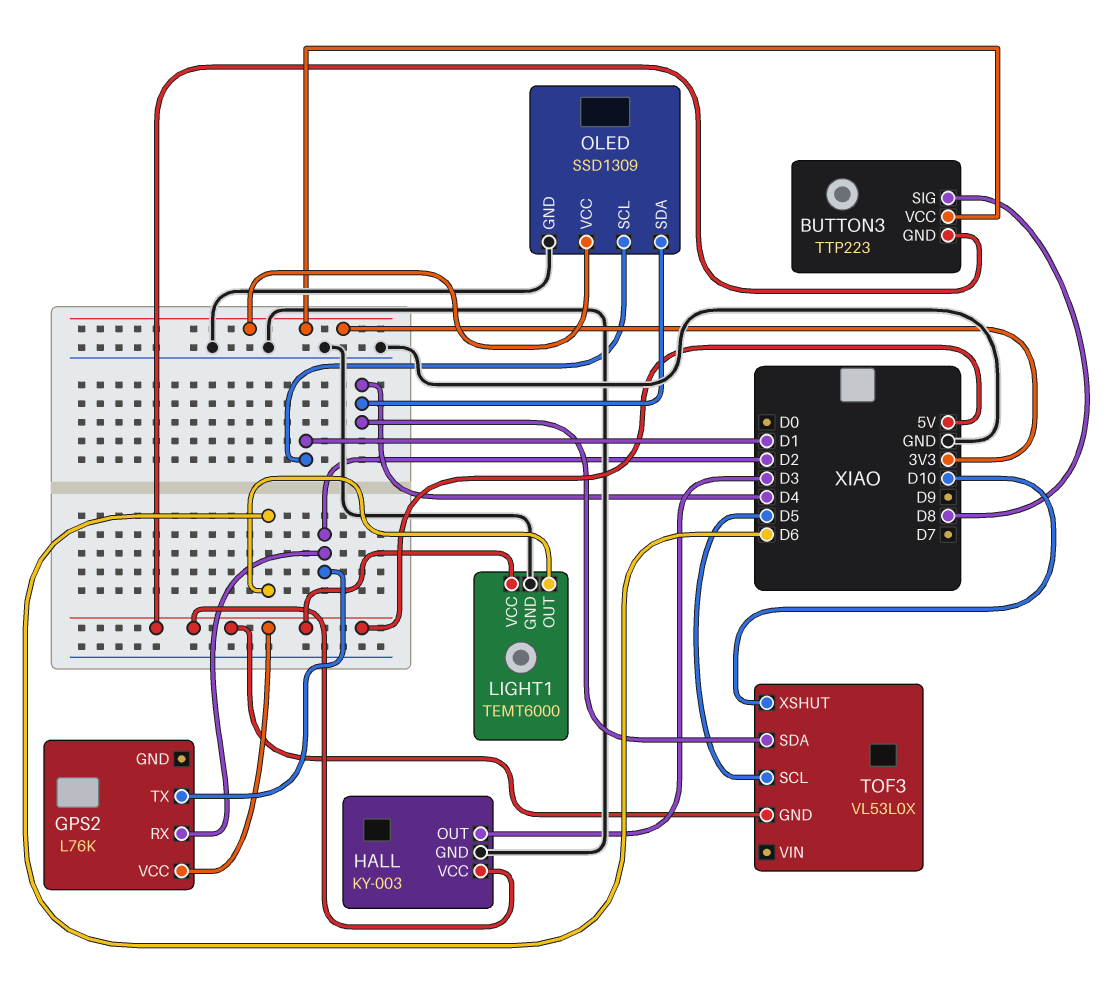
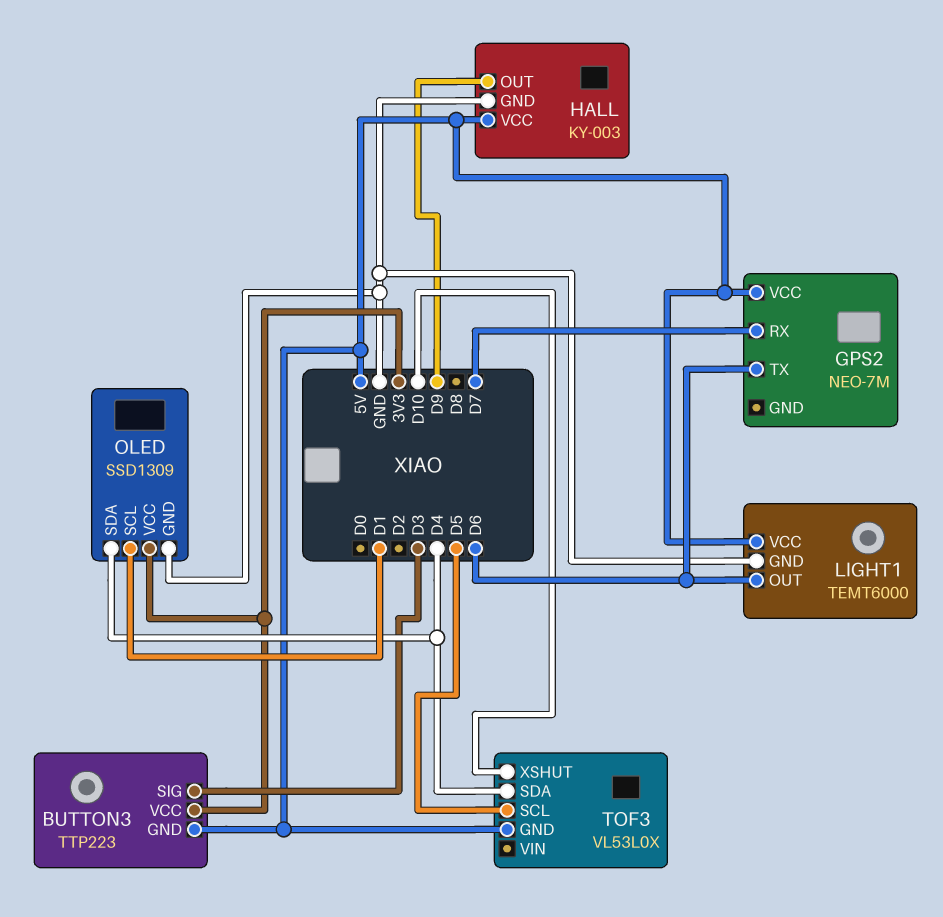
BUTTON3 pin SIG: D8 -> D3
GPS2: L76K -> NEO-7M
GPS2 pin RX: D2 -> D7
GPS2 pin TX: D2 -> D6
HALL pin OUT: D3 -> D9

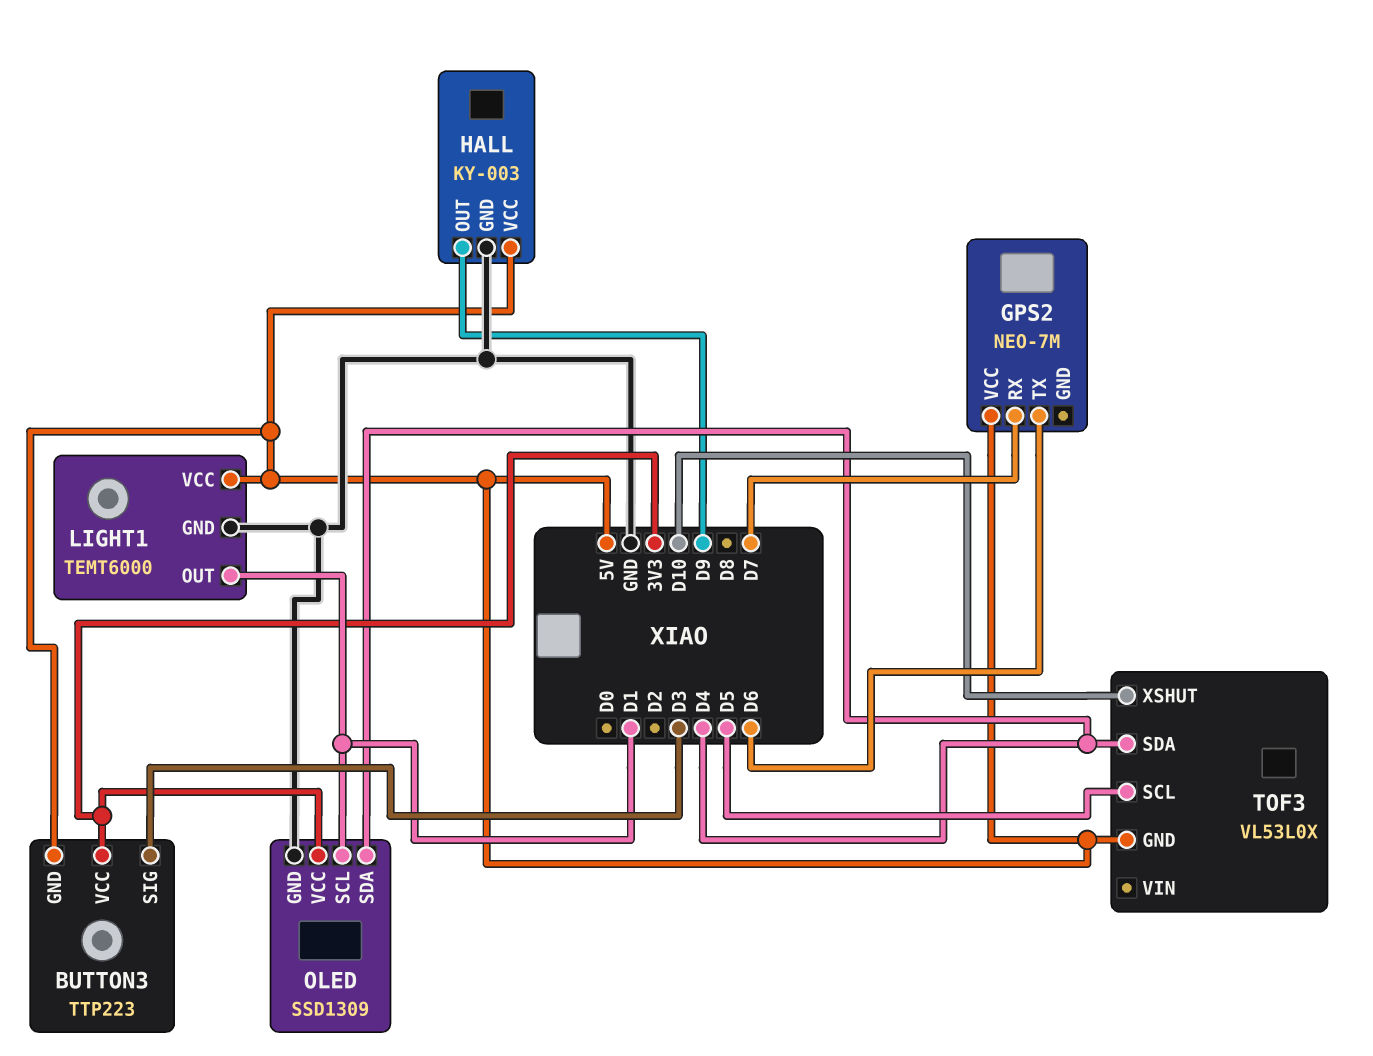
LIGHT1 pin OUT: D6 -> D1

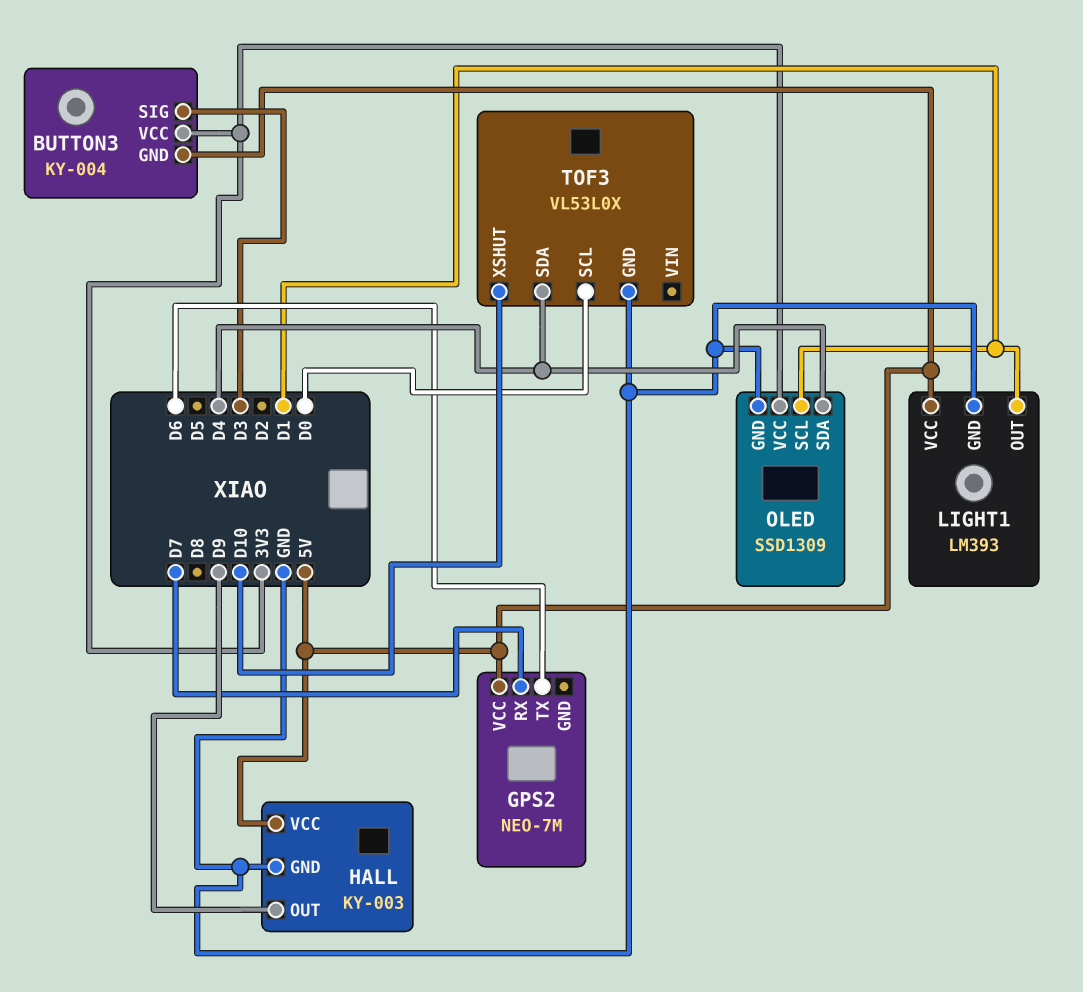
BUTTON3: TTP223 -> KY-004
LIGHT1: TEMT6000 -> LM393
TOF3 pin GND: 5V -> GND
TOF3 pin SCL: D5 -> D0

